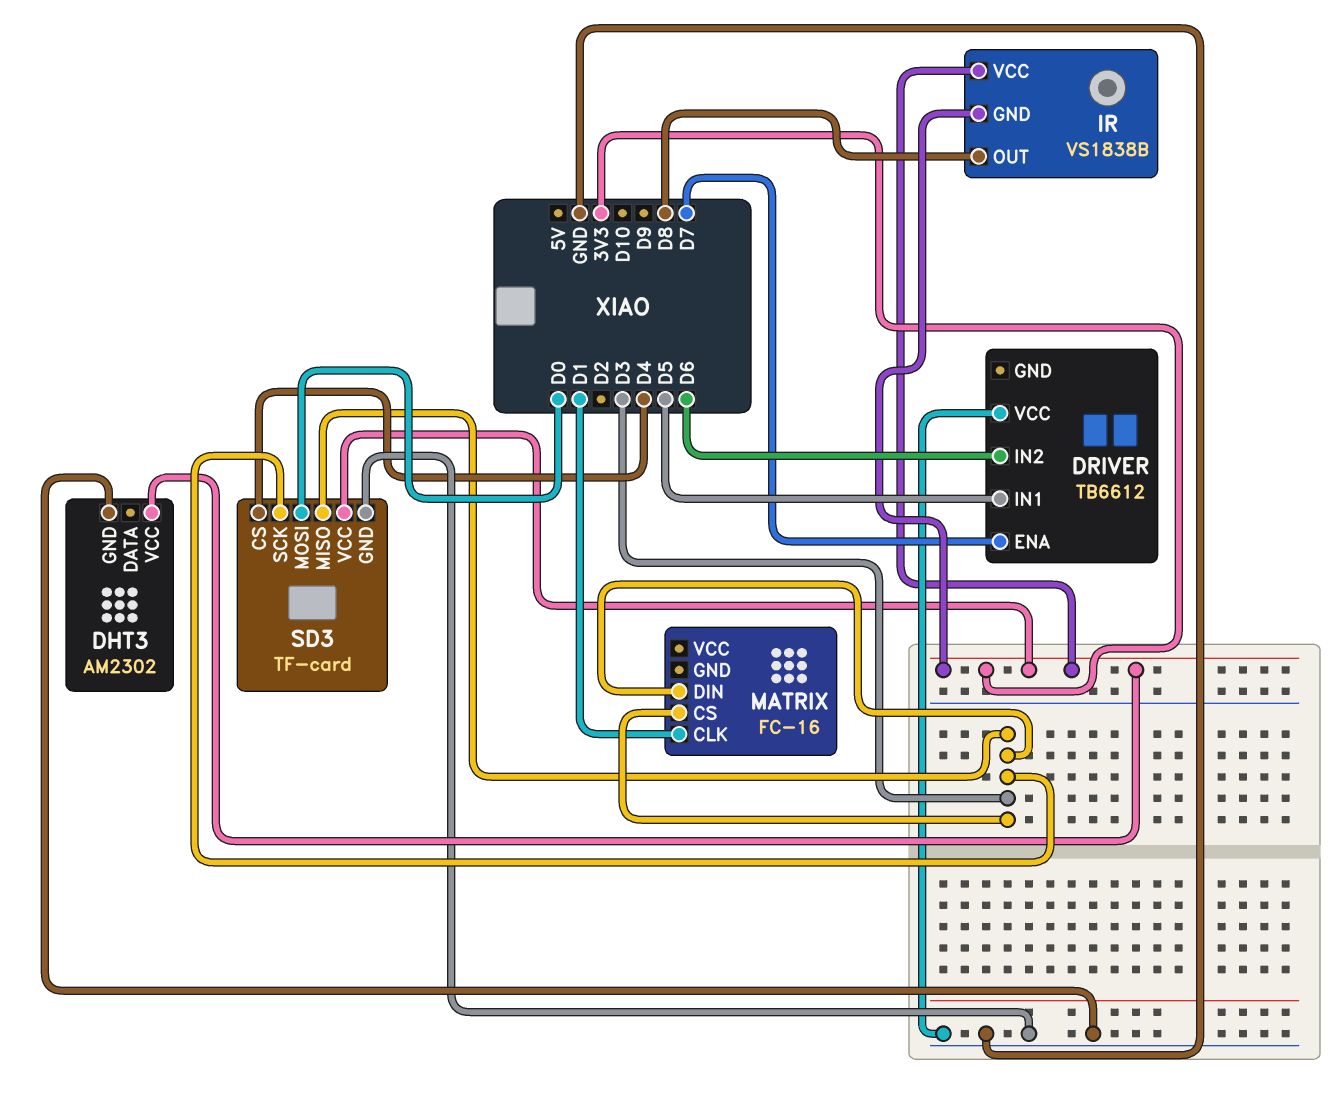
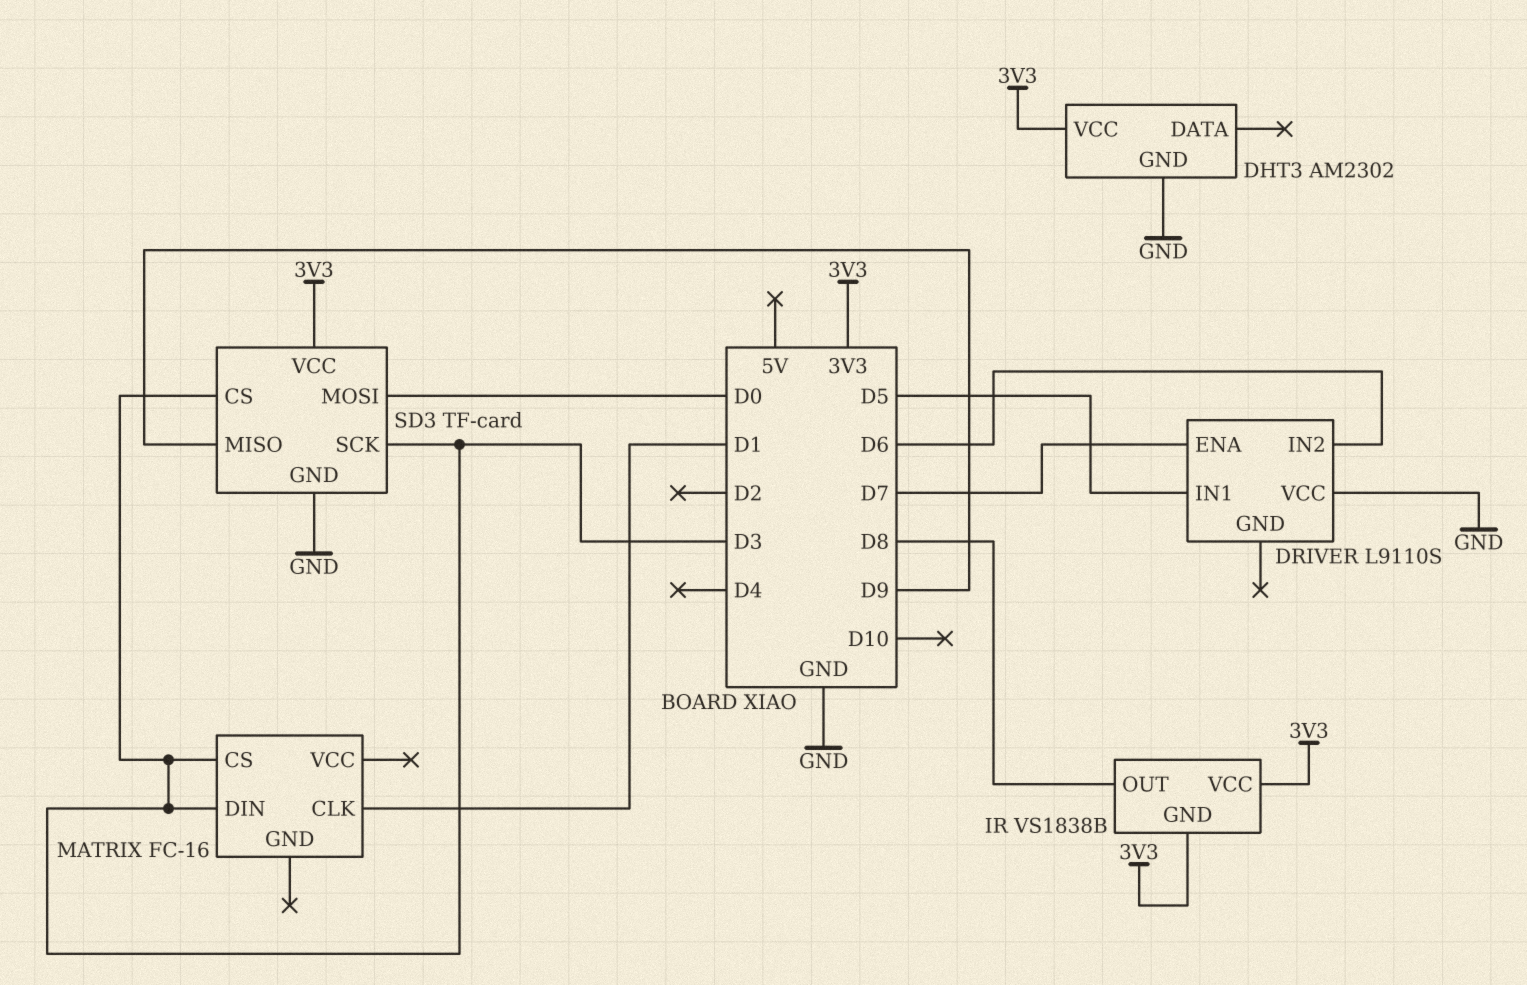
DRIVER: TB6612 -> L9110S
SD3 pin CS: D4 -> D3
SD3 pin MISO: D3 -> D9

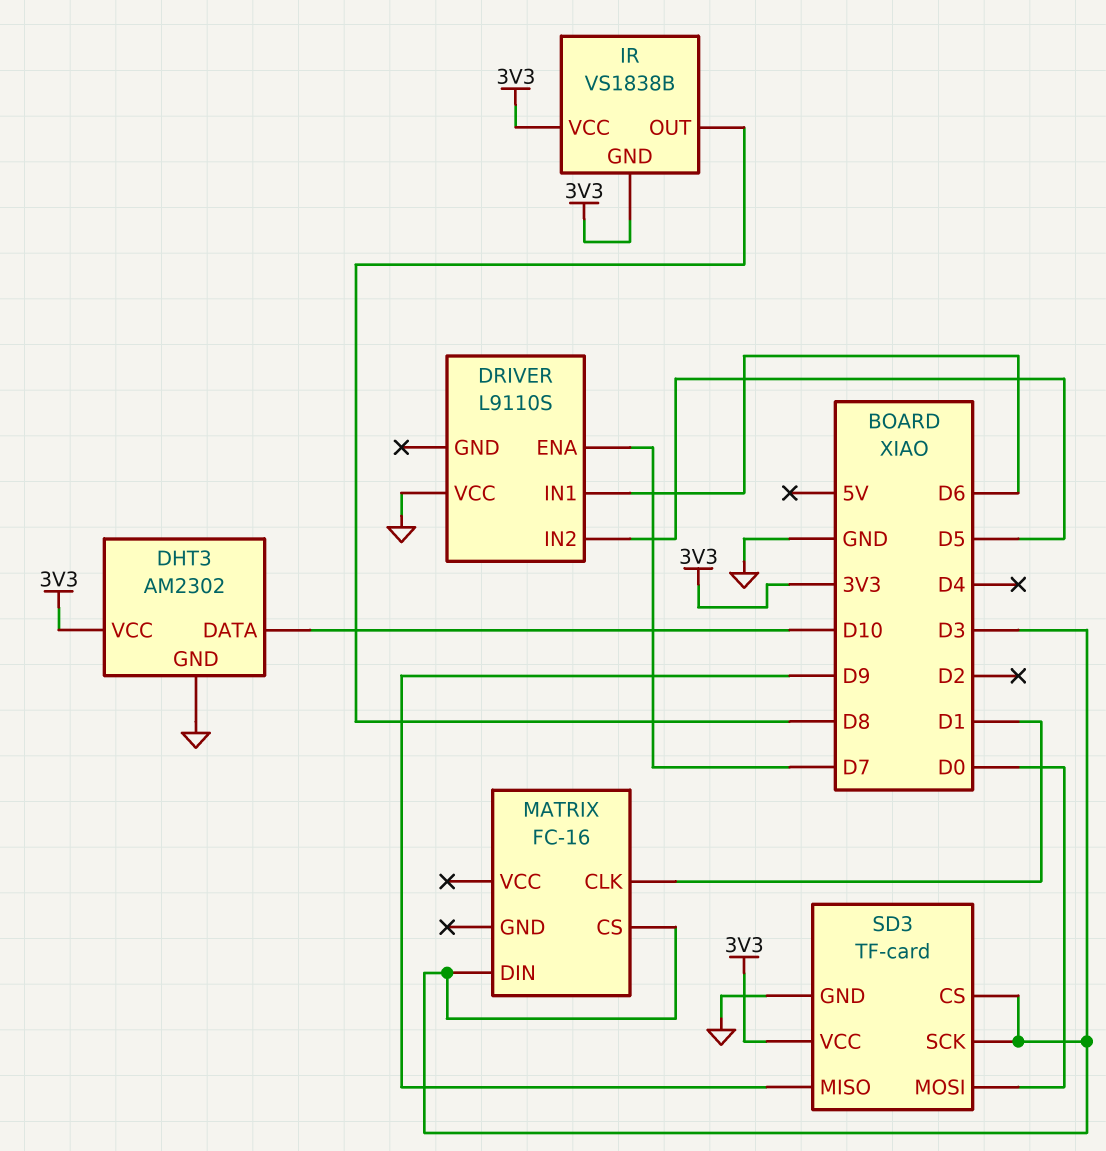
DHT3 pin DATA: none -> D10
DRIVER pin IN1: D5 -> D6
DRIVER pin IN2: D6 -> D5

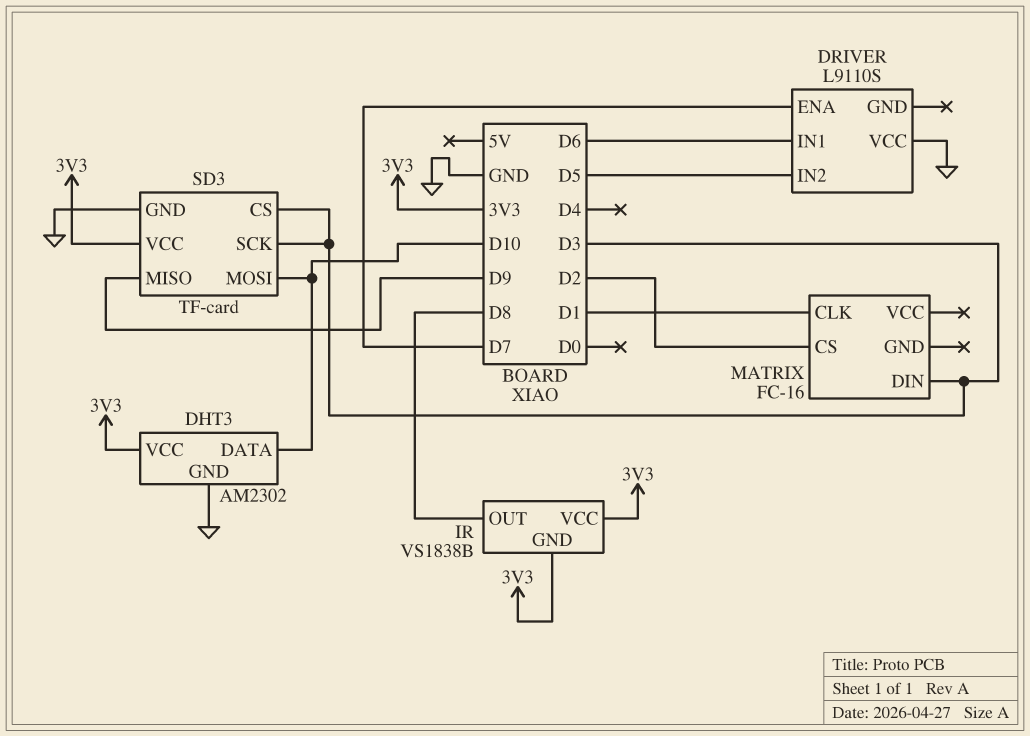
MATRIX pin CS: D3 -> D2
SD3 pin MOSI: D0 -> D10

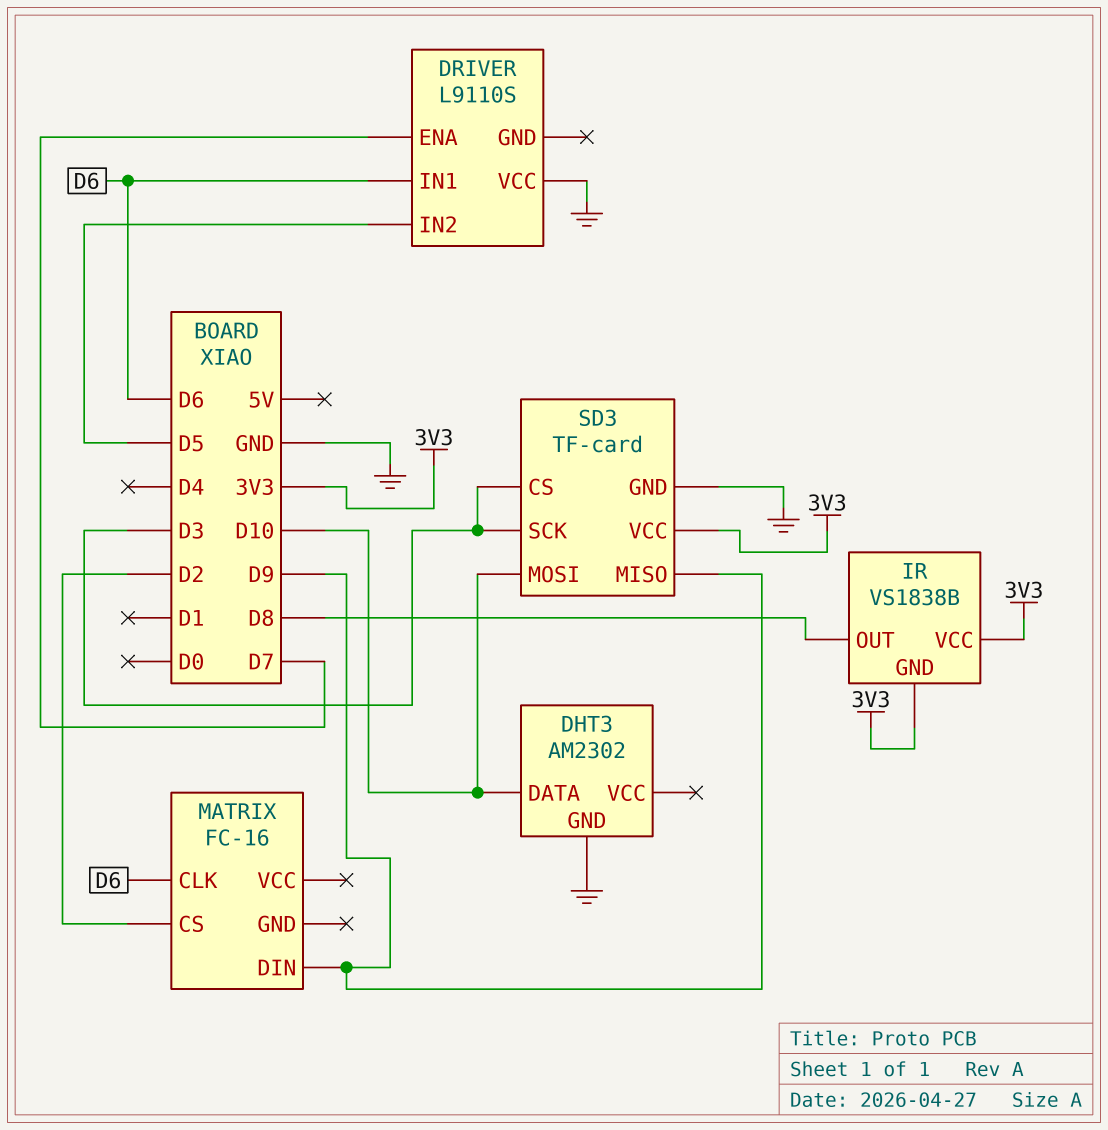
DHT3 pin VCC: 3V3 -> none
MATRIX pin CLK: D1 -> D6
MATRIX pin DIN: D3 -> D9

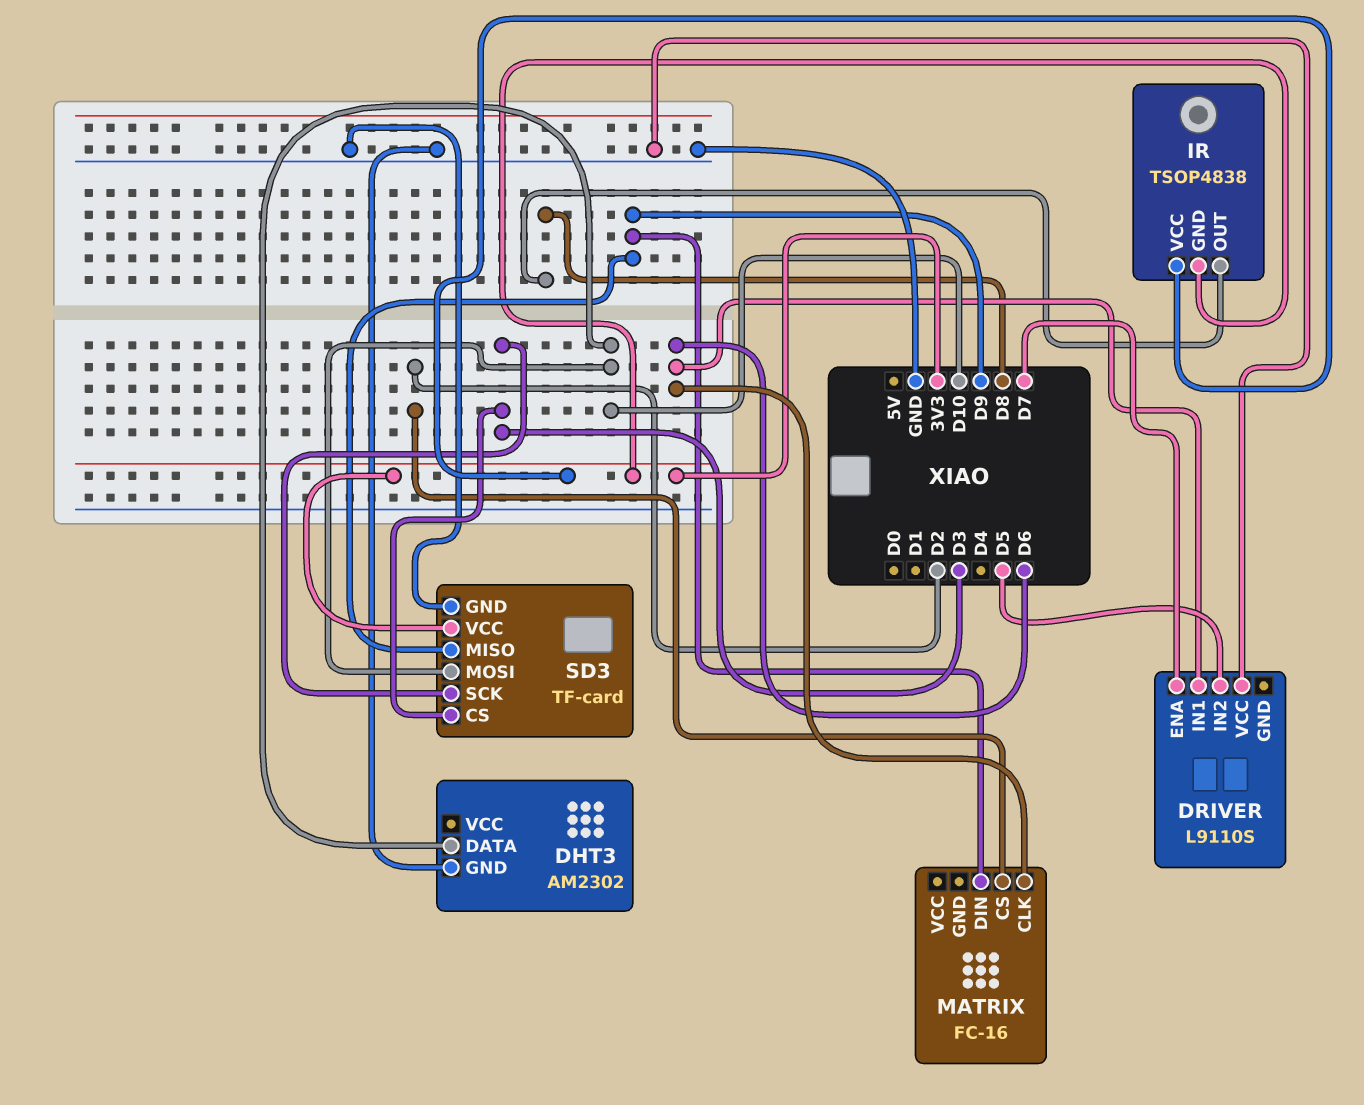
IR: VS1838B -> TSOP4838

